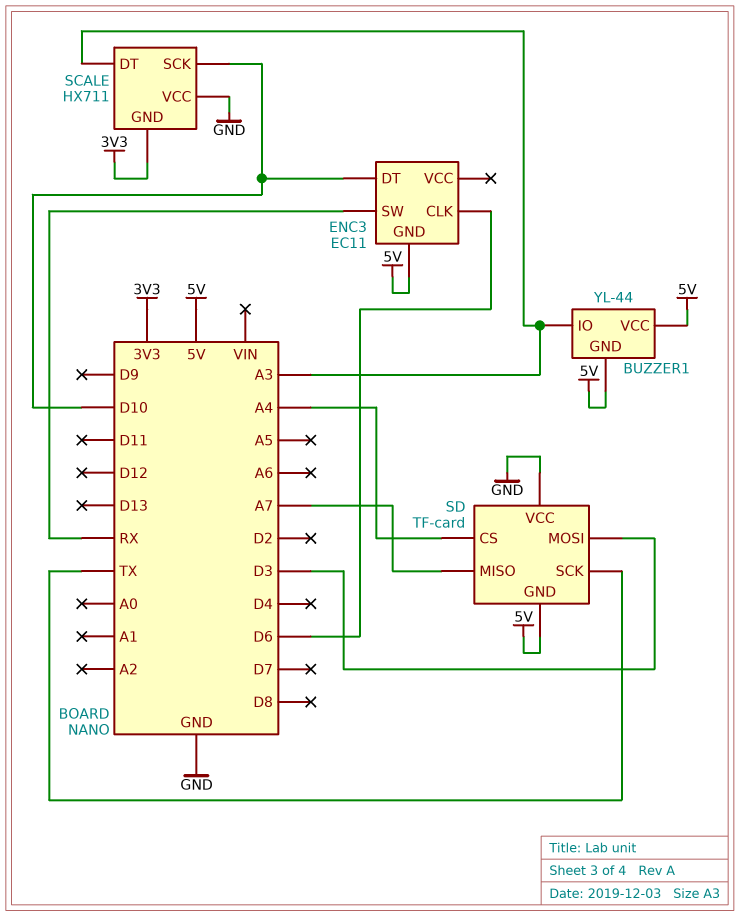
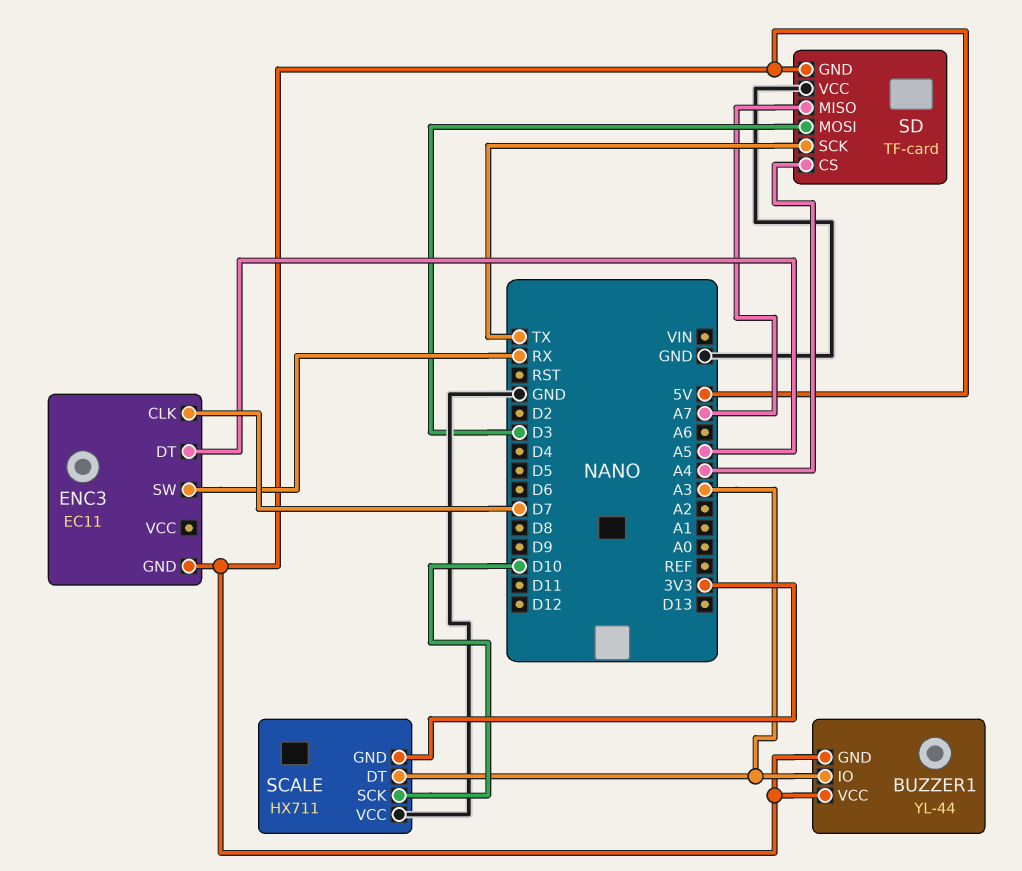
ENC3 pin CLK: D6 -> D7
ENC3 pin DT: D10 -> A5

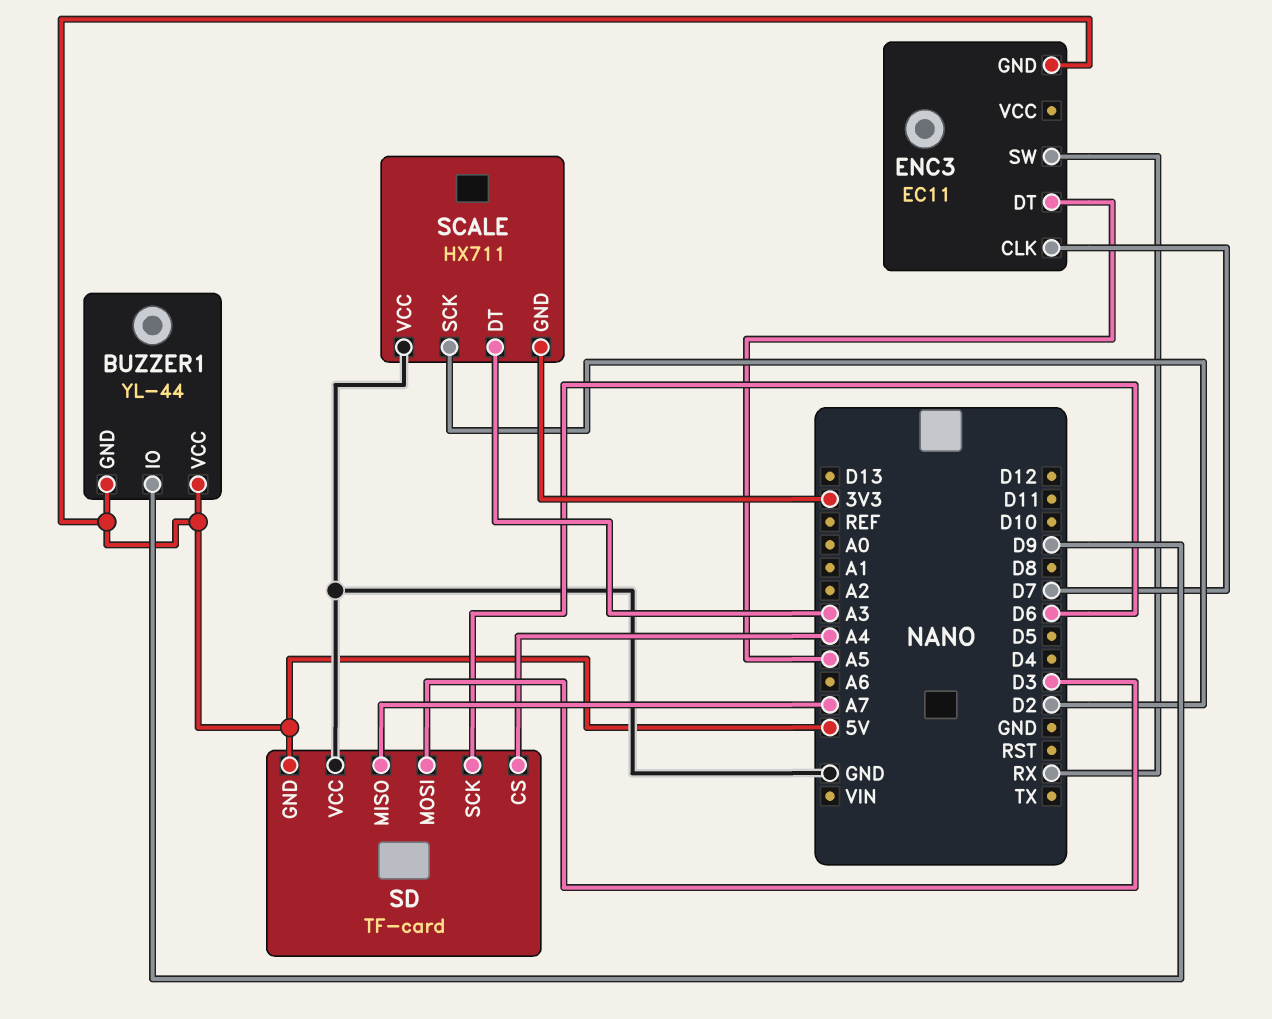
BUZZER1 pin IO: A3 -> D9
SCALE pin SCK: D10 -> D2
SD pin SCK: TX -> D6

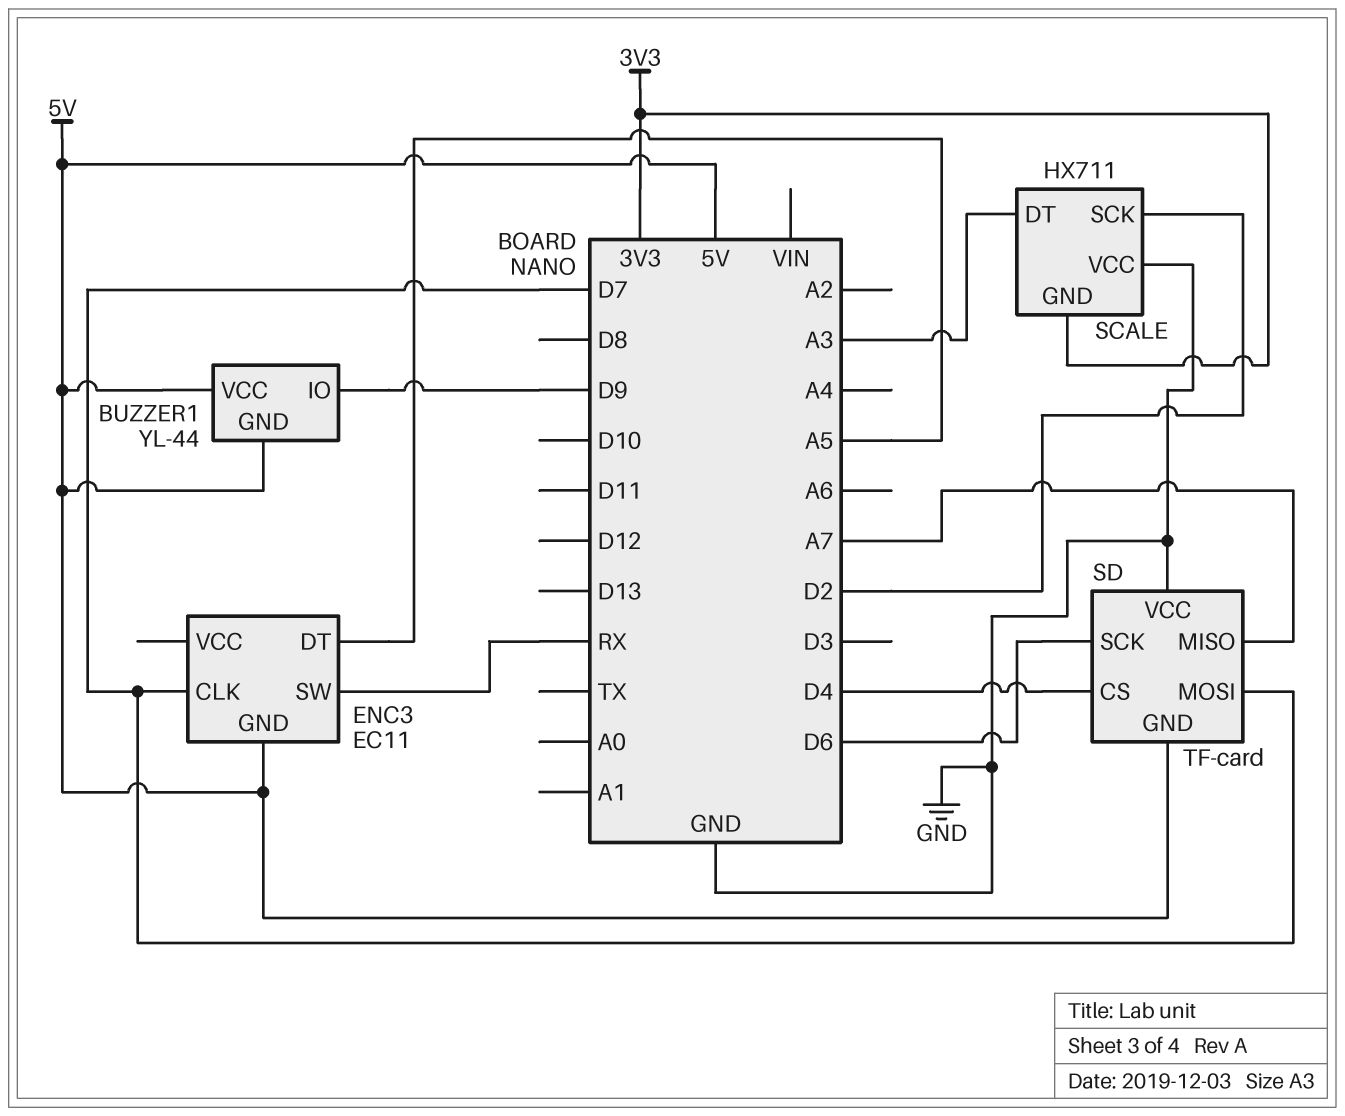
SD pin CS: A4 -> D4
SD pin MOSI: D3 -> D7

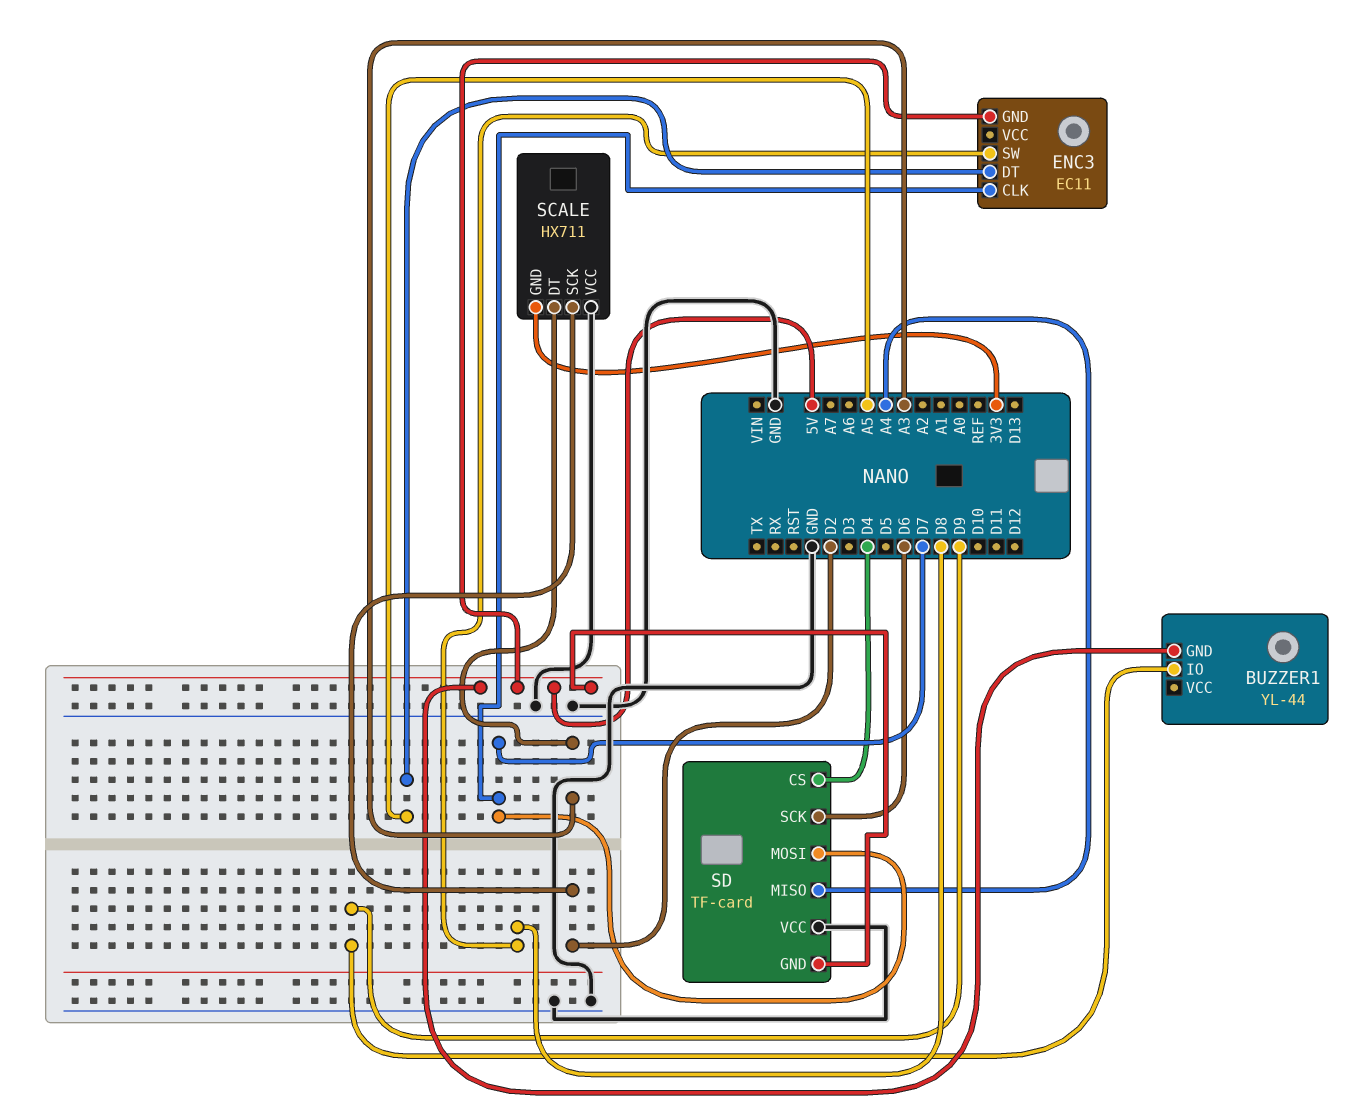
BUZZER1 pin VCC: 5V -> none
ENC3 pin SW: RX -> D8
SD pin MISO: A7 -> A4

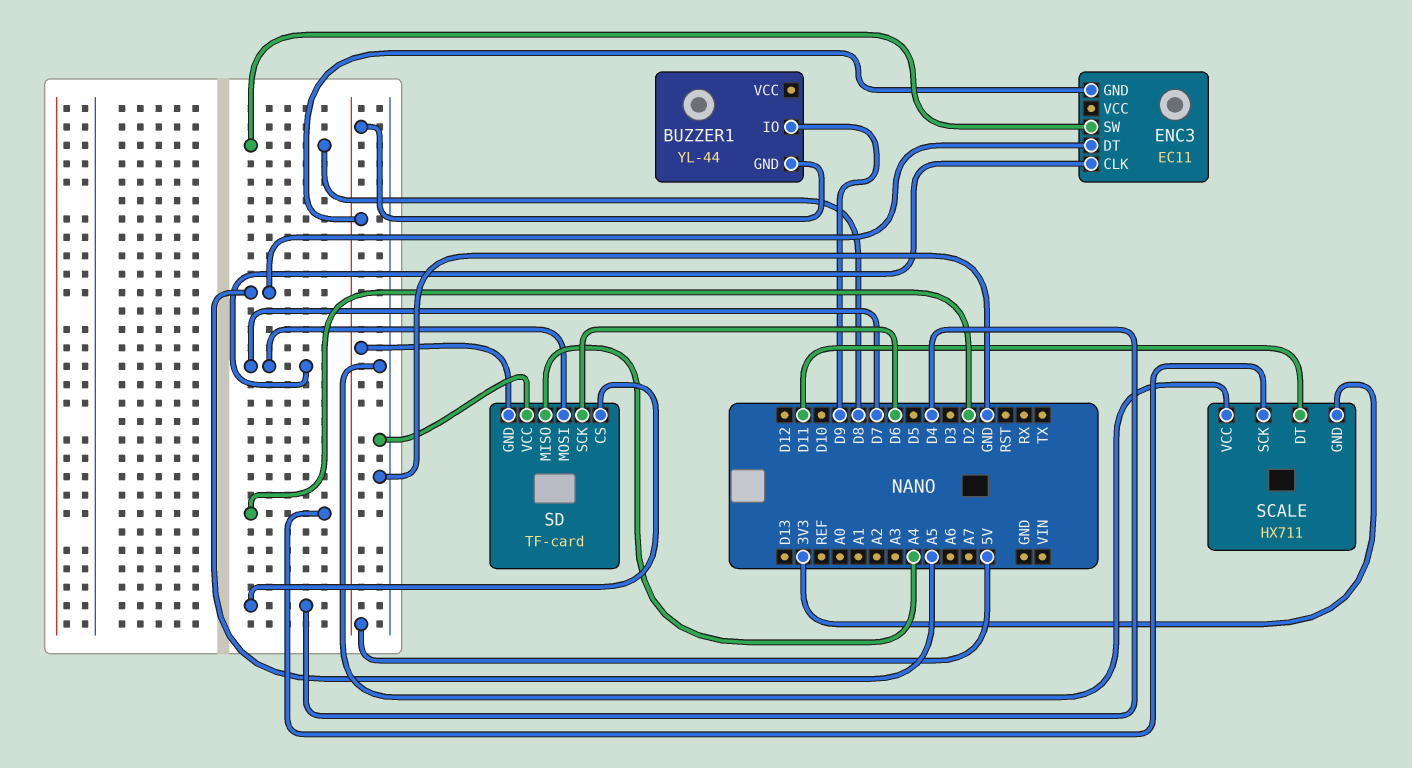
SCALE pin DT: A3 -> D11

